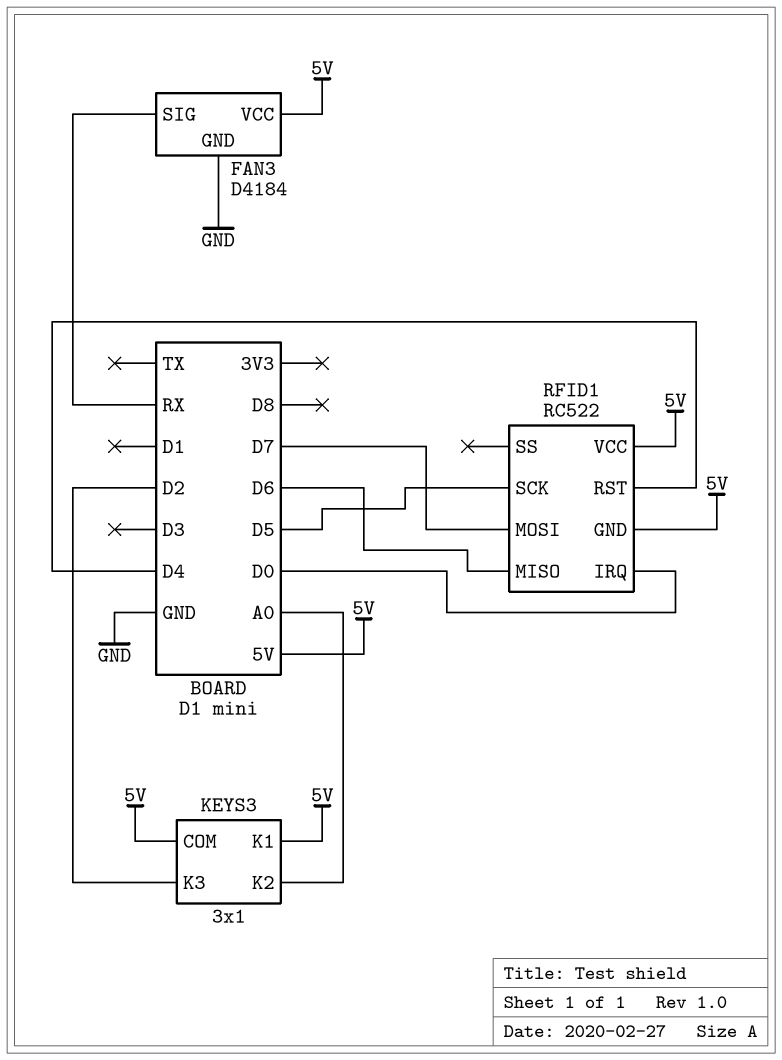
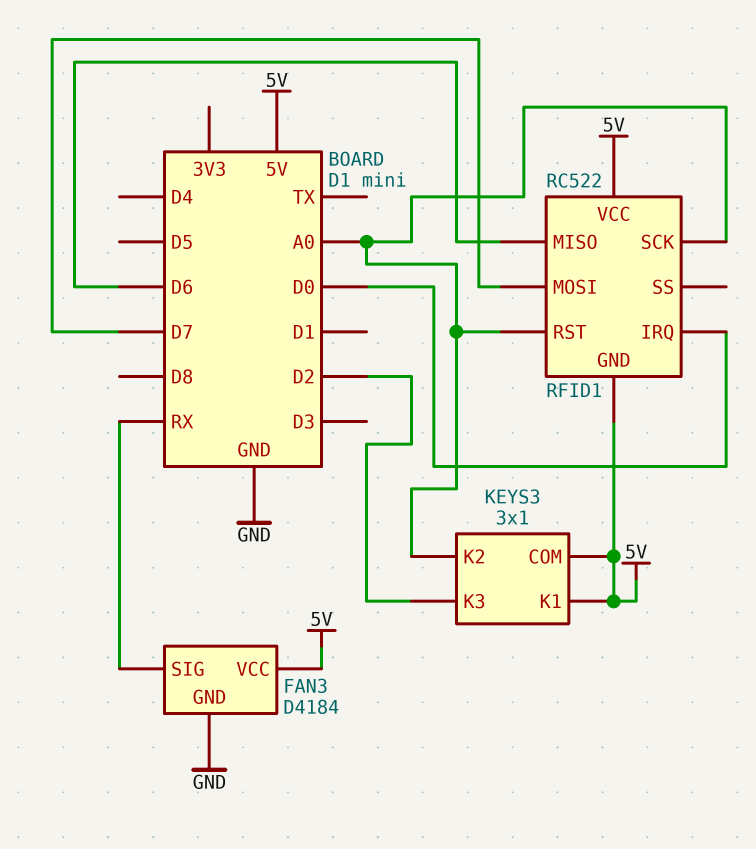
RFID1 pin RST: D4 -> A0
RFID1 pin SCK: D5 -> A0

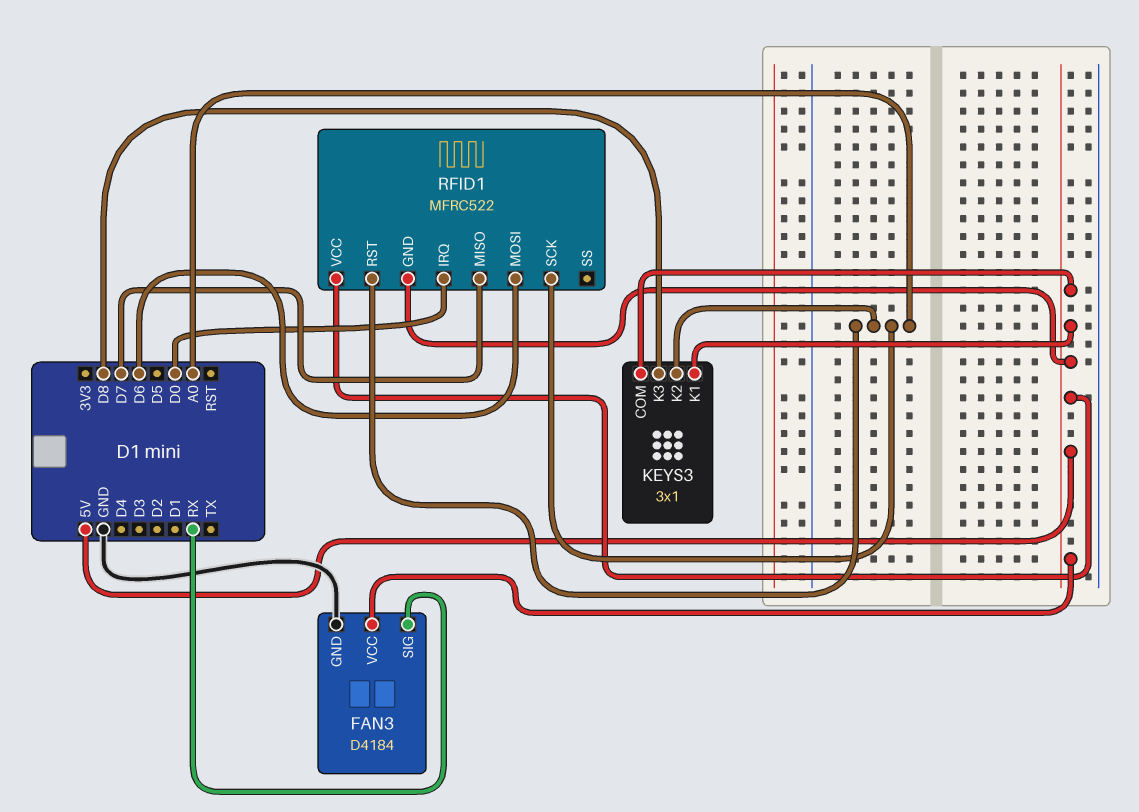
KEYS3 pin K3: D2 -> D8
RFID1: RC522 -> MFRC522
RFID1 pin MISO: D6 -> D7
RFID1 pin MOSI: D7 -> D6

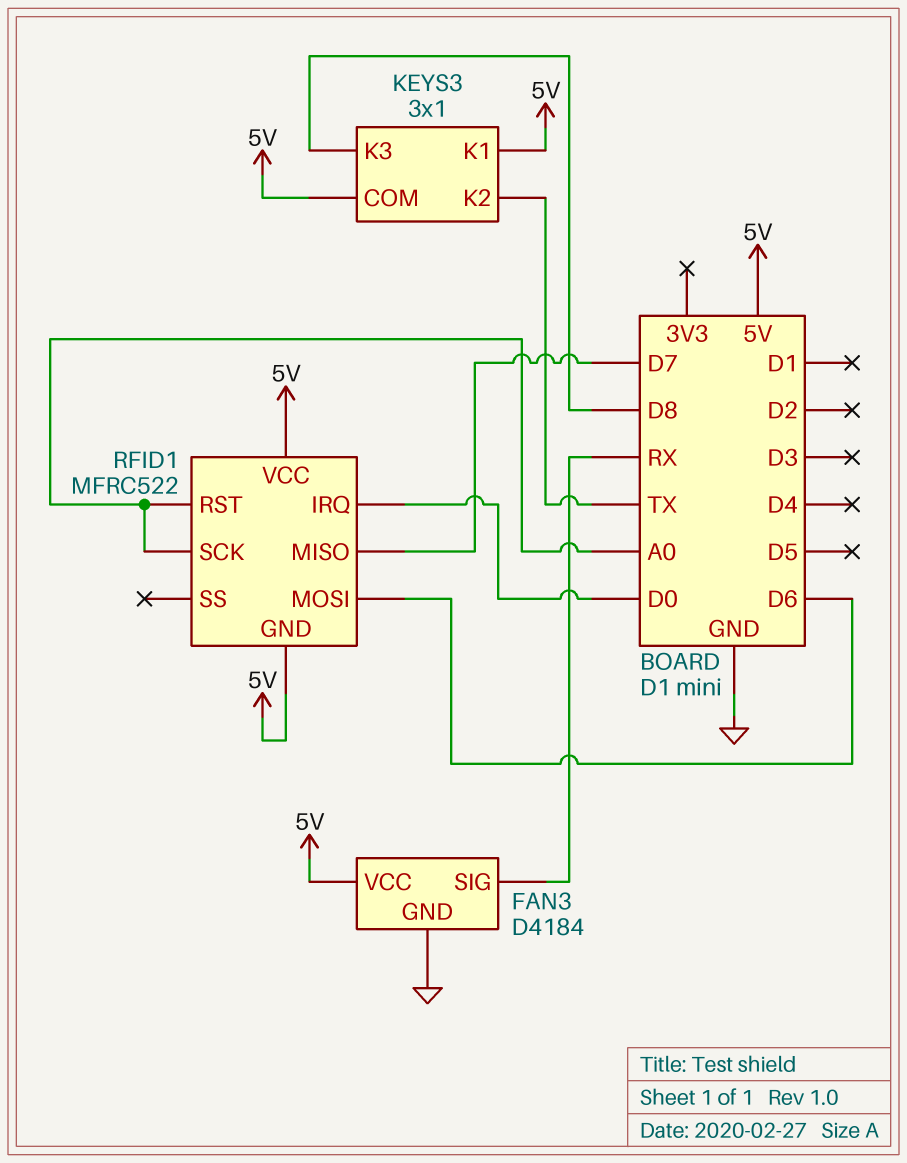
KEYS3 pin K2: A0 -> TX

